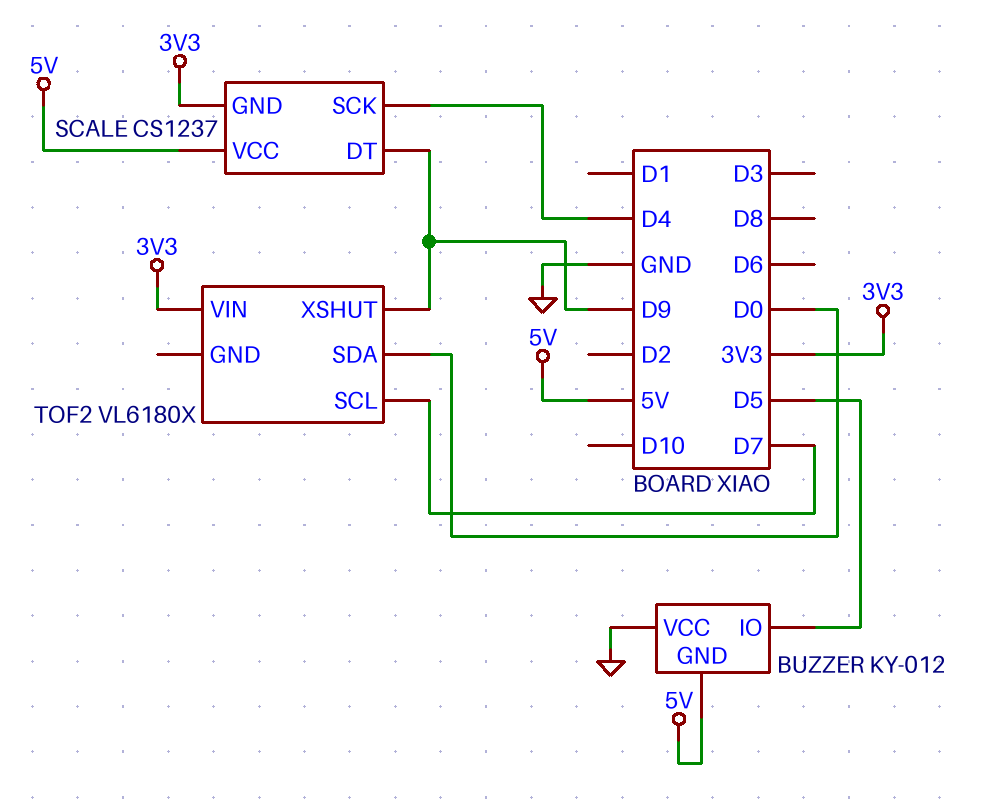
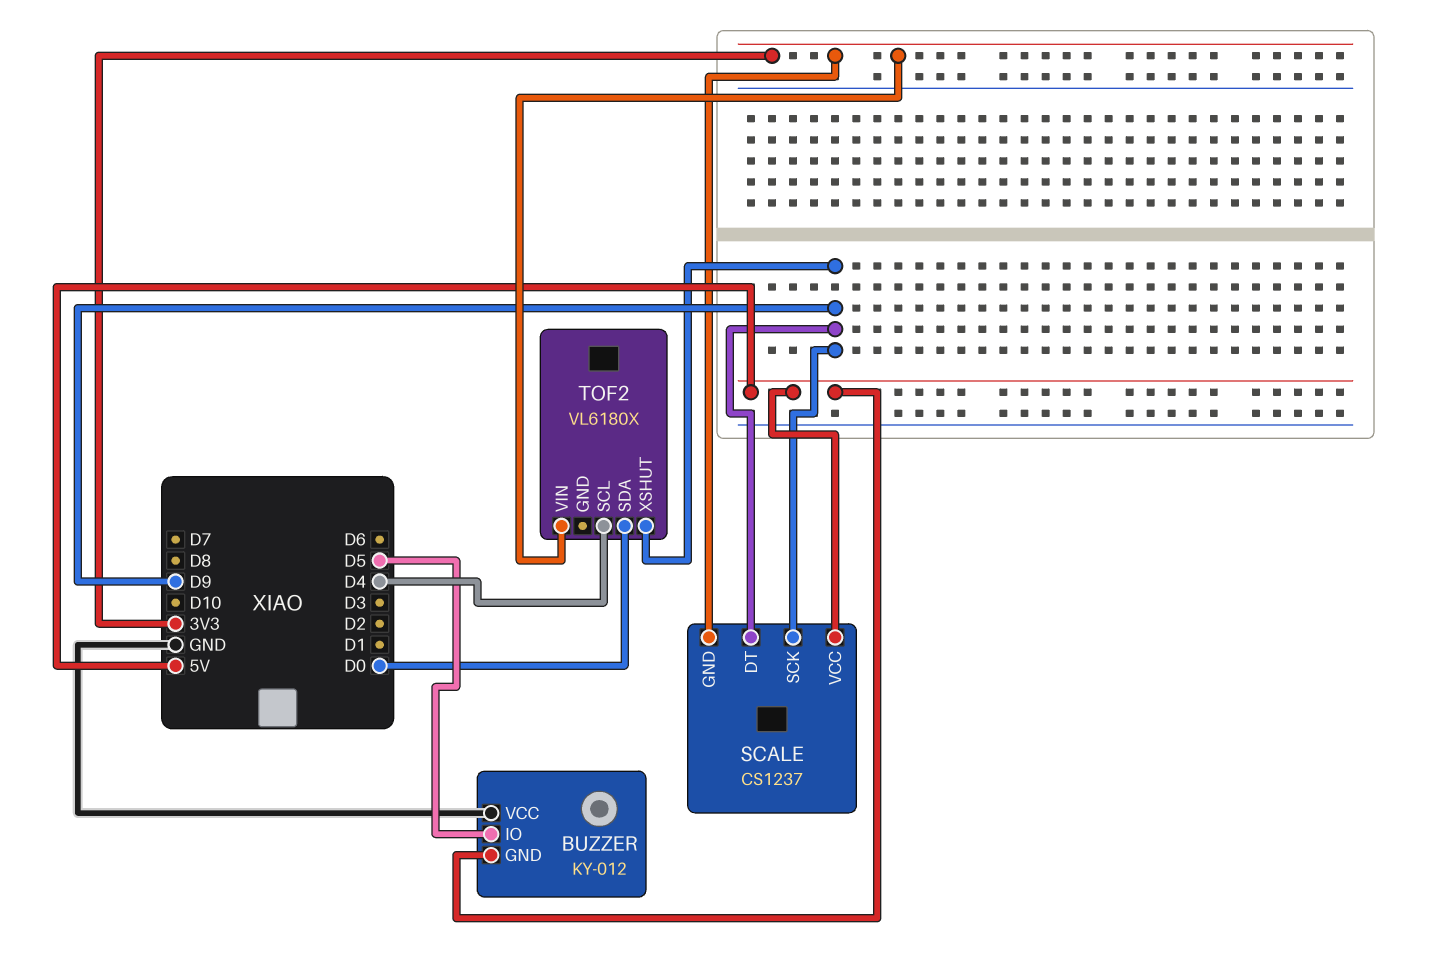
SCALE pin SCK: D4 -> D9
TOF2 pin SCL: D7 -> D4

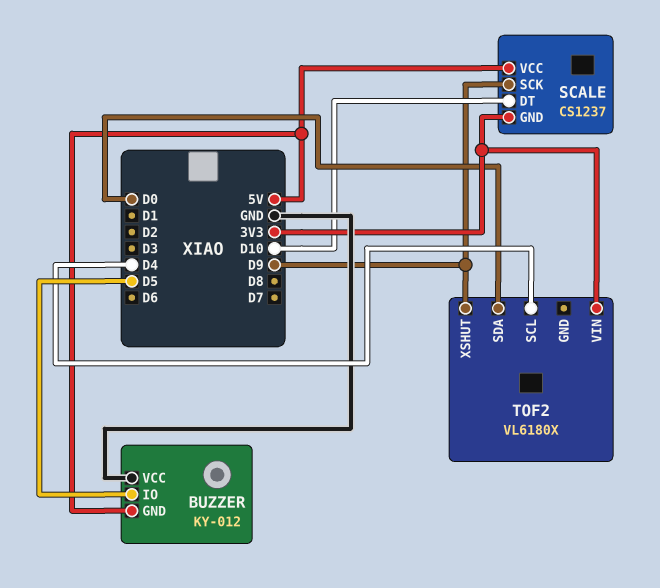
SCALE pin DT: D9 -> D10

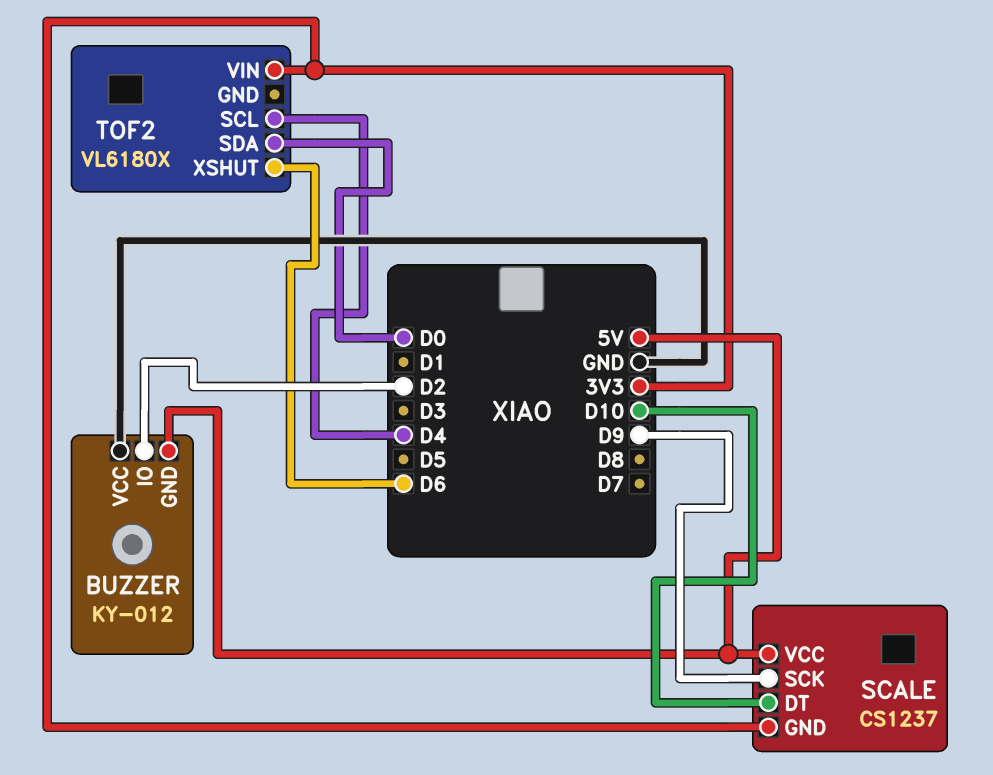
BUZZER pin IO: D5 -> D2
TOF2 pin XSHUT: D9 -> D6

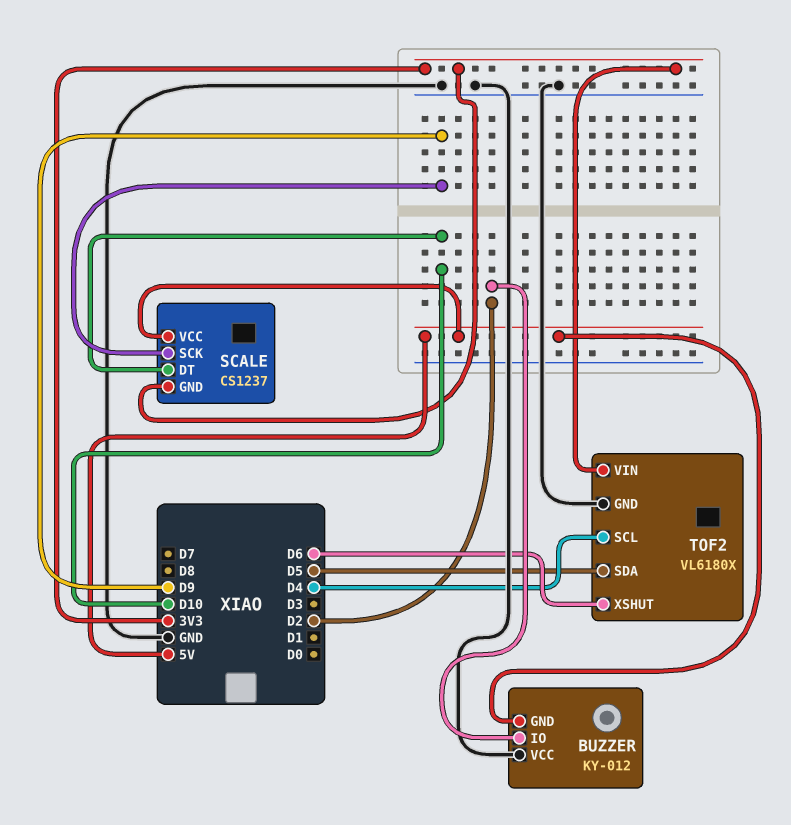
TOF2 pin GND: none -> GND
TOF2 pin SDA: D0 -> D5

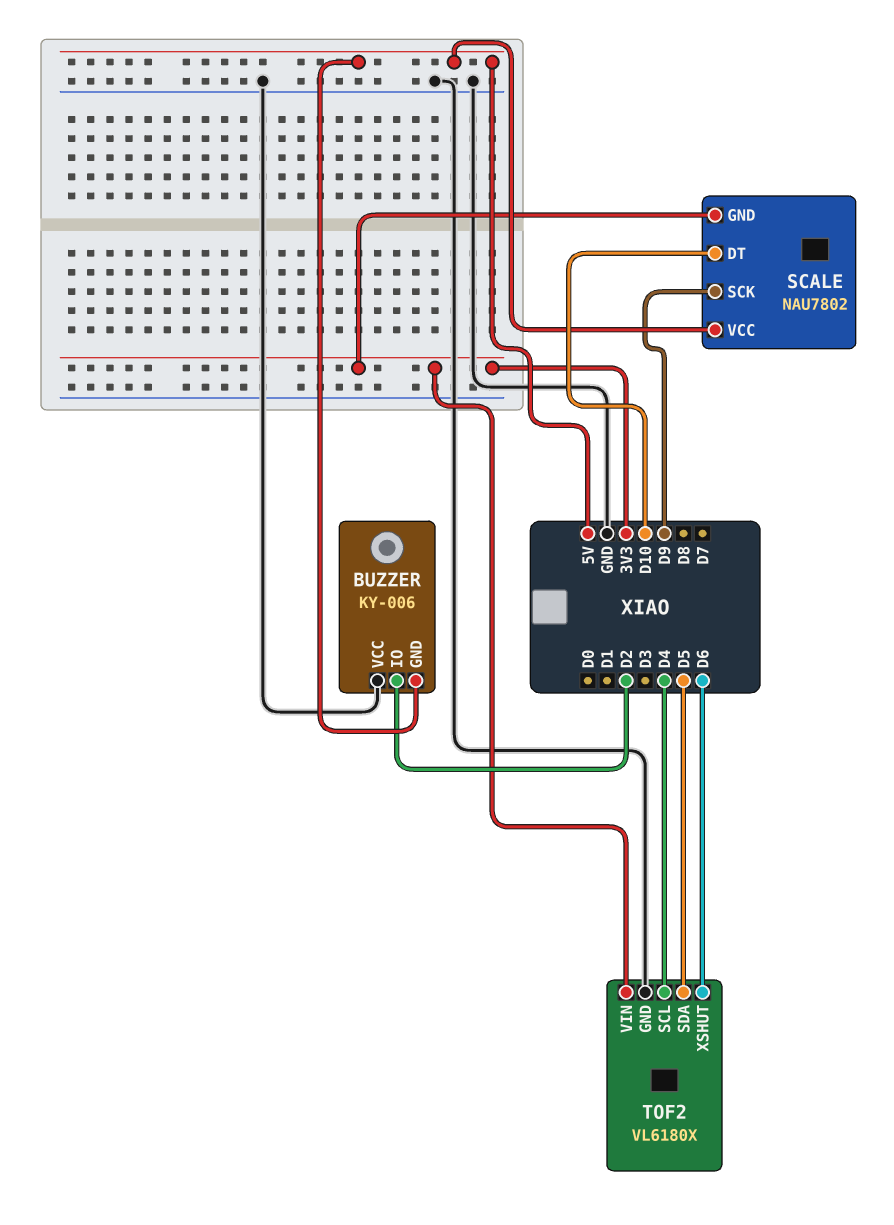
BUZZER: KY-012 -> KY-006
SCALE: CS1237 -> NAU7802

